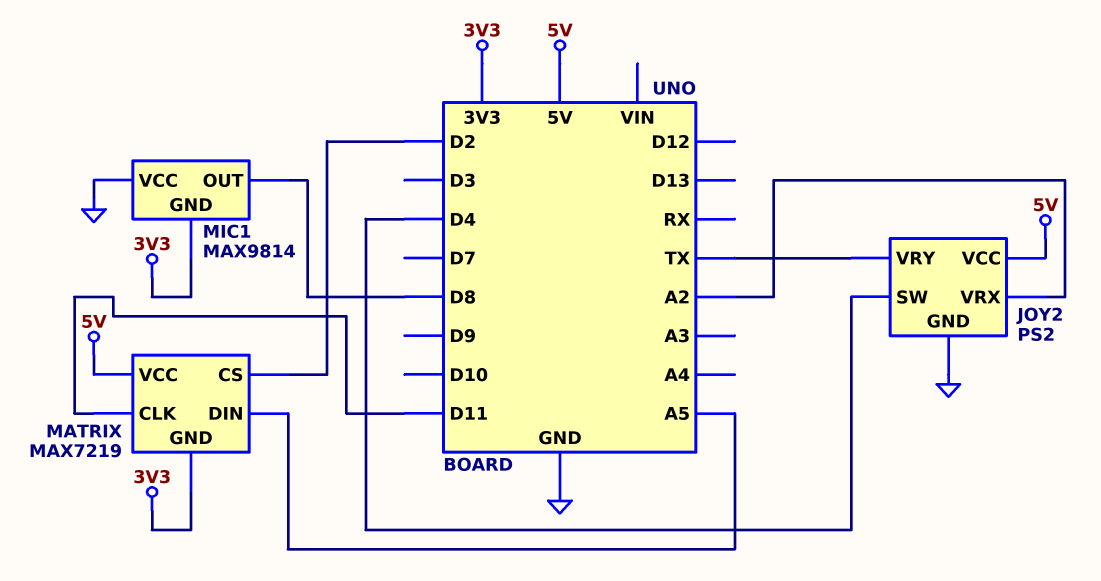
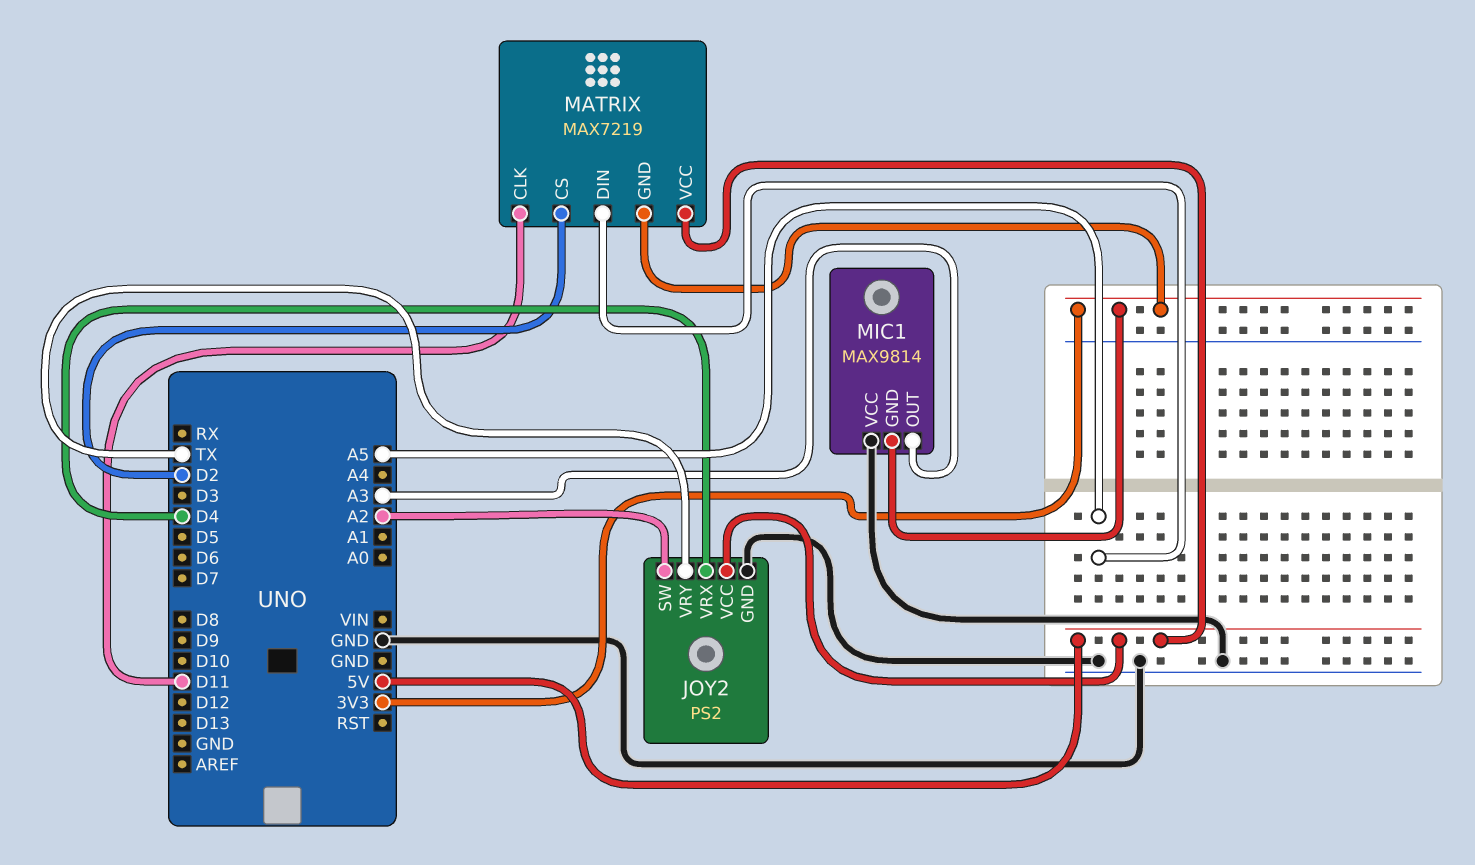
JOY2 pin SW: D4 -> A2
JOY2 pin VRX: A2 -> D4
MIC1 pin OUT: D8 -> A3

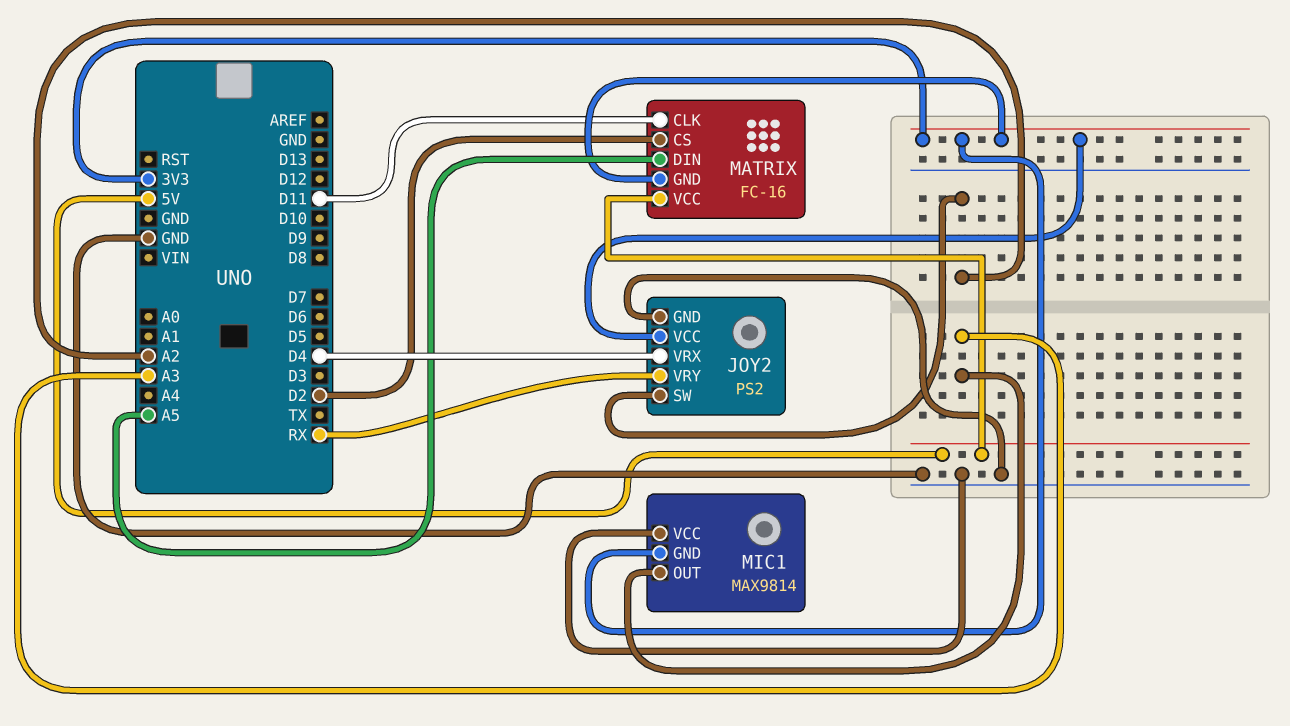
JOY2 pin VCC: 5V -> 3V3
JOY2 pin VRY: TX -> RX
MATRIX: MAX7219 -> FC-16

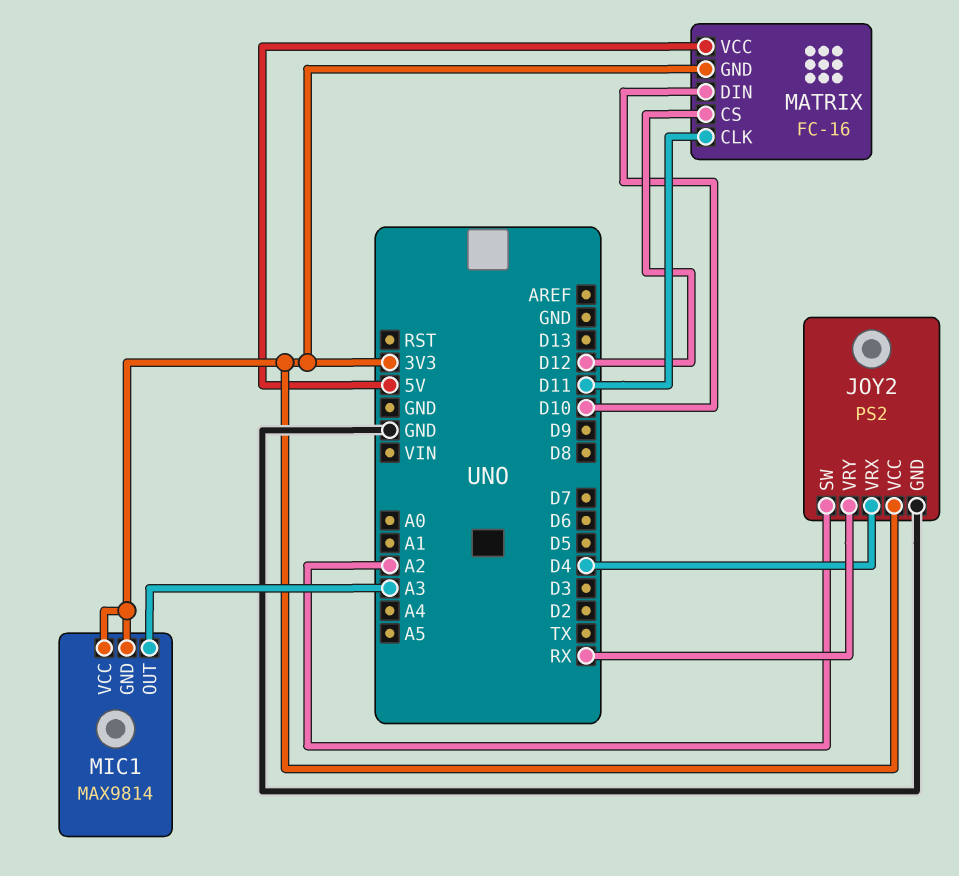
MATRIX pin CS: D2 -> D12
MATRIX pin DIN: A5 -> D10
MIC1 pin VCC: GND -> 3V3

